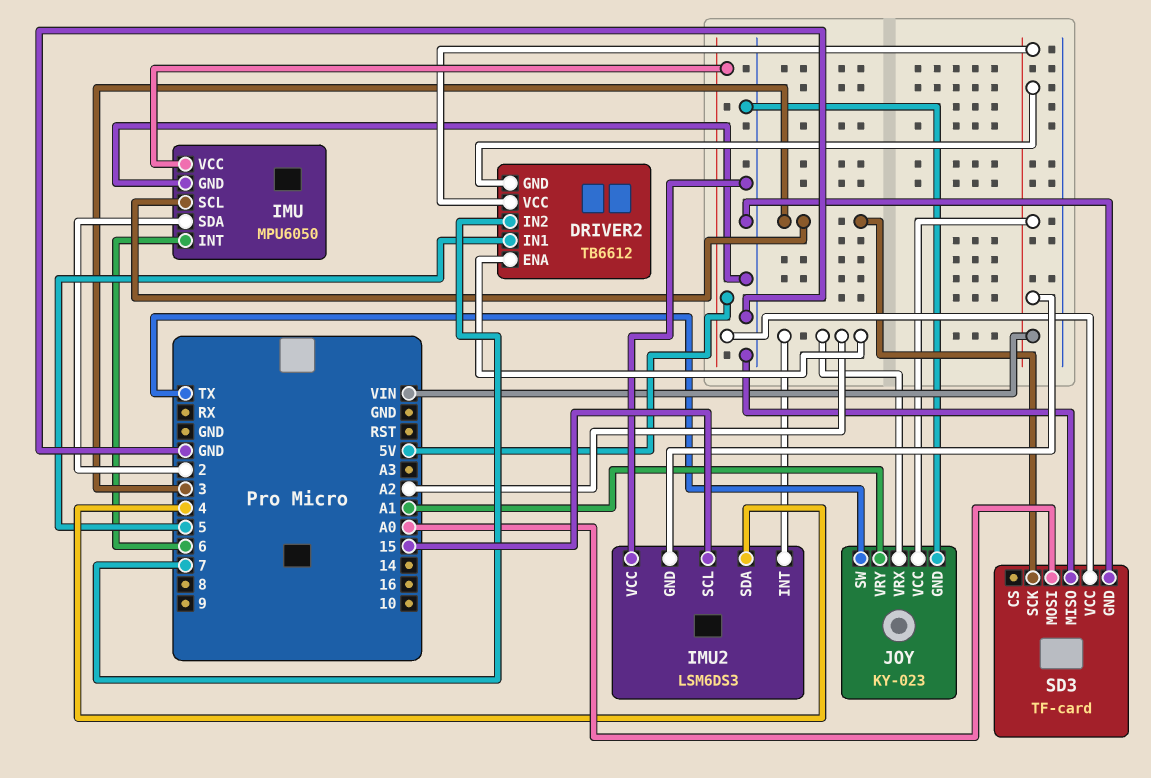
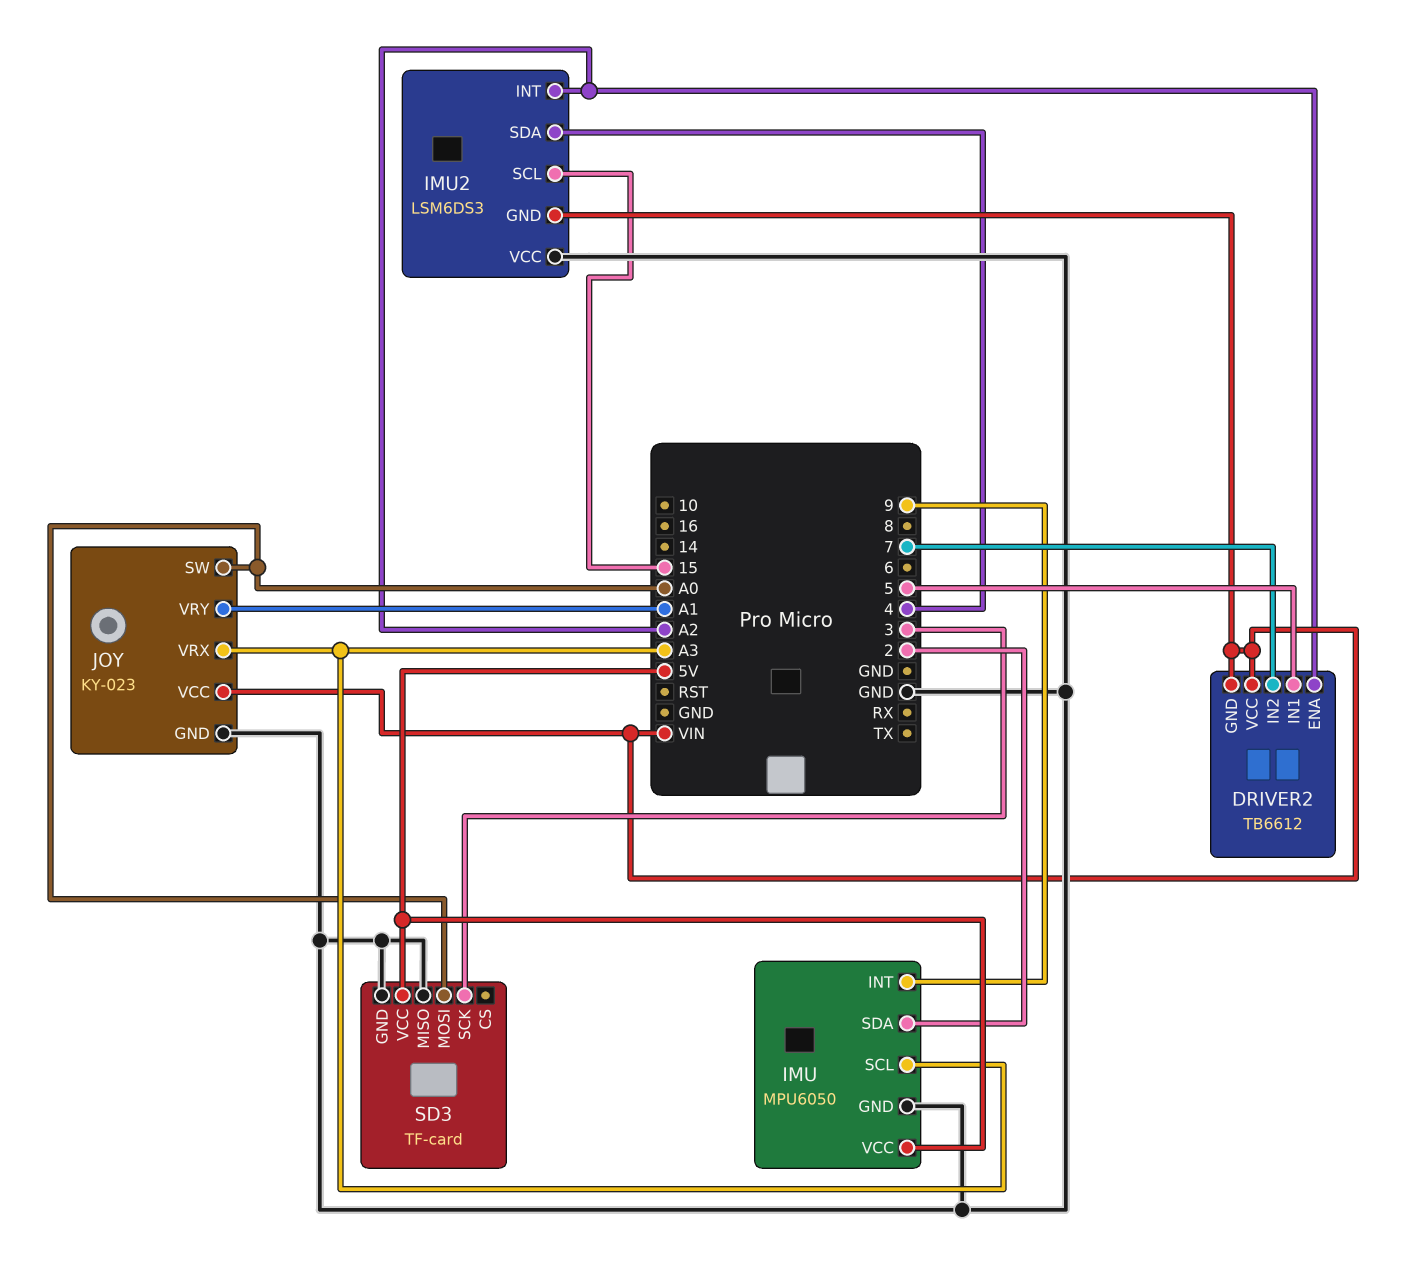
IMU pin INT: 6 -> 9
IMU pin SCL: 3 -> A3
JOY pin SW: TX -> A0
JOY pin VRX: A2 -> A3

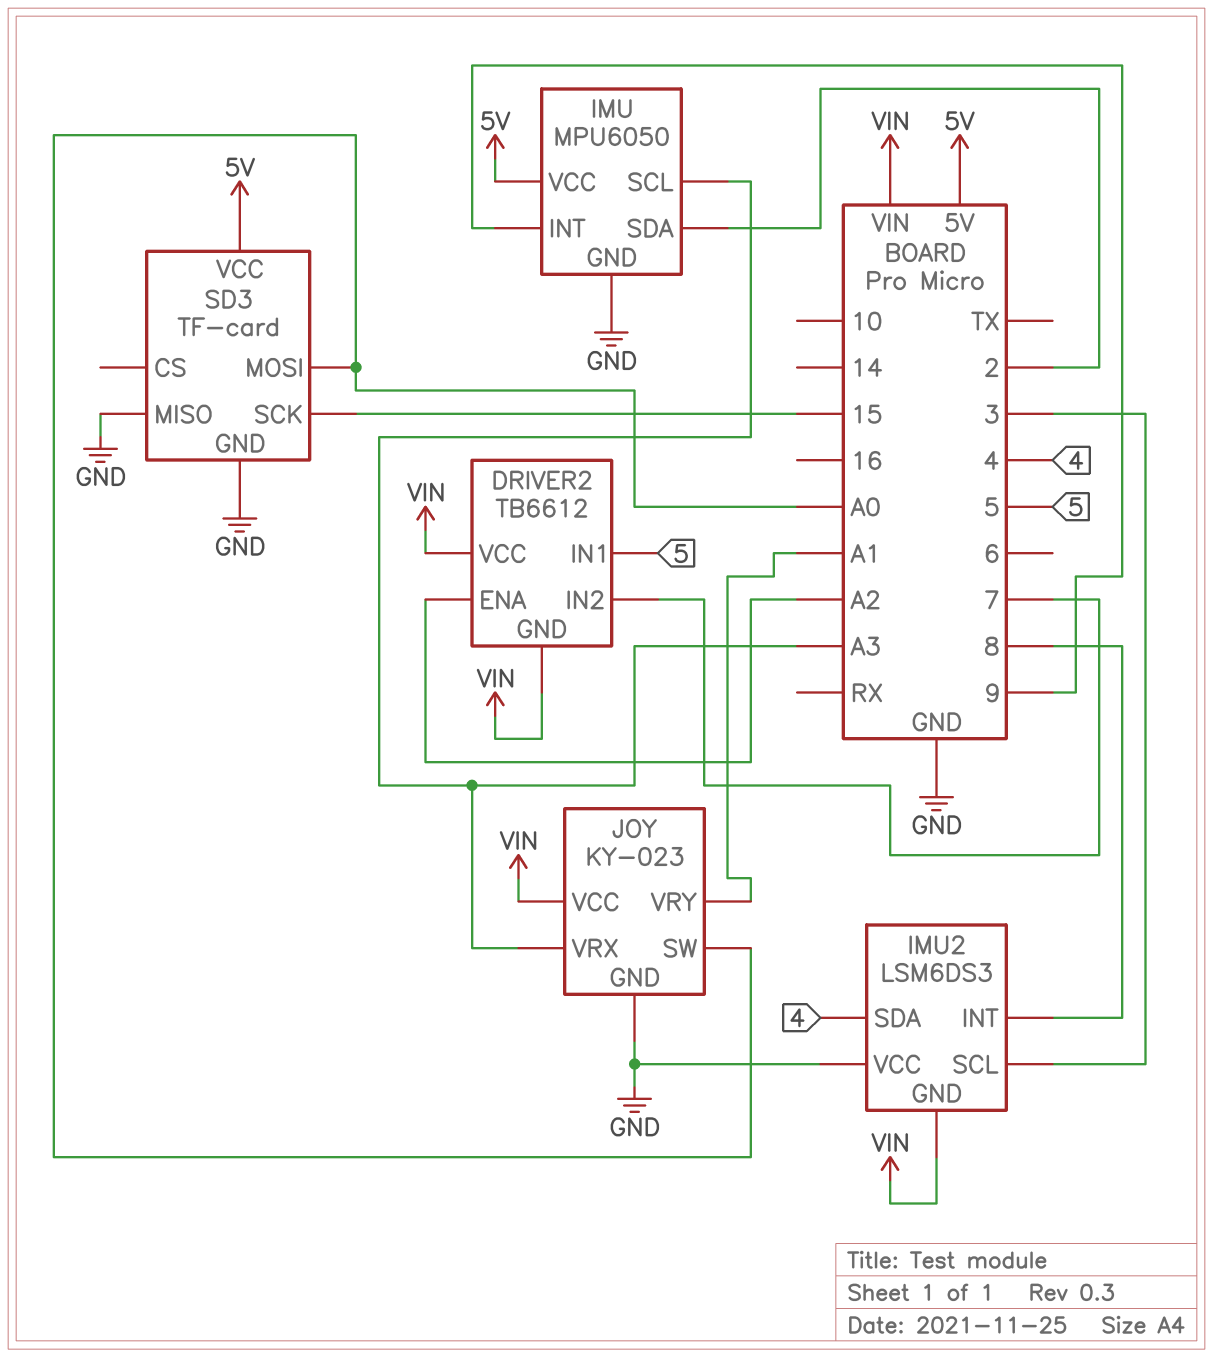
IMU2 pin INT: A2 -> 8
IMU2 pin SCL: 15 -> 3
SD3 pin SCK: 3 -> 15

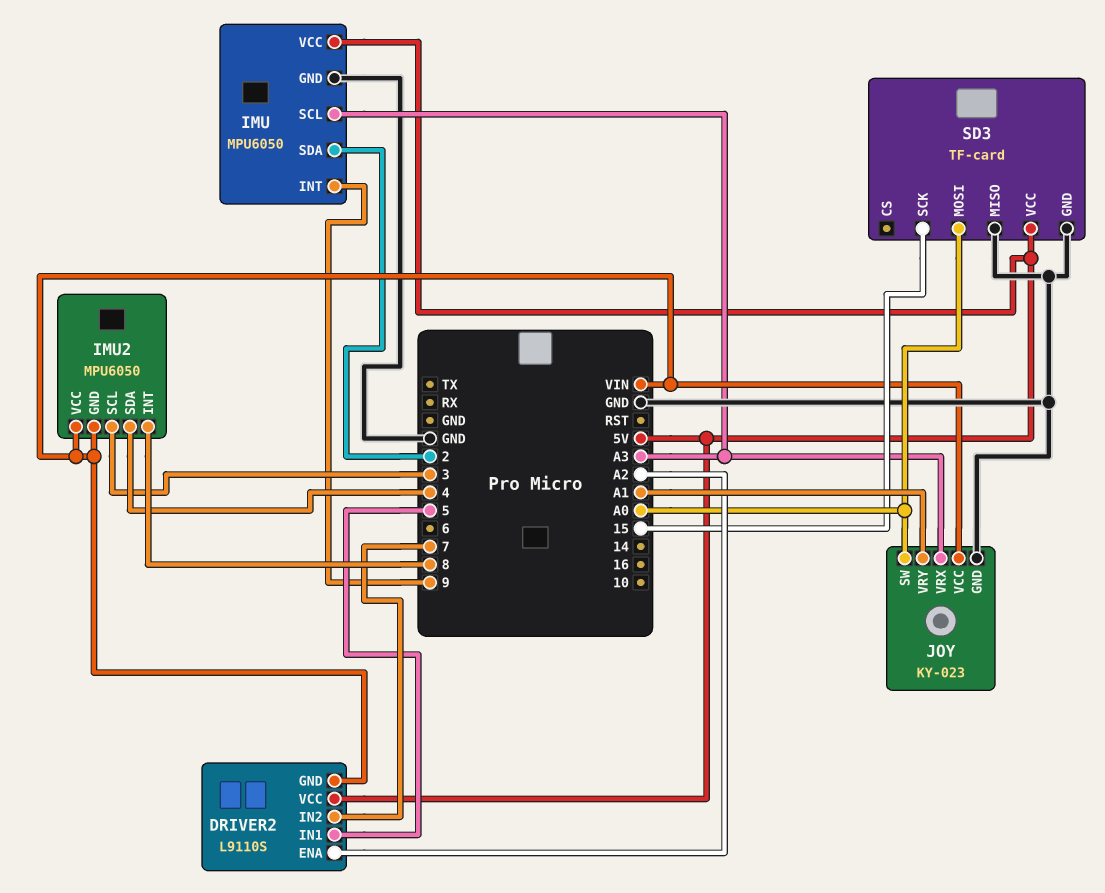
DRIVER2: TB6612 -> L9110S
DRIVER2 pin VCC: VIN -> 5V
IMU2: LSM6DS3 -> MPU6050
IMU2 pin VCC: GND -> VIN

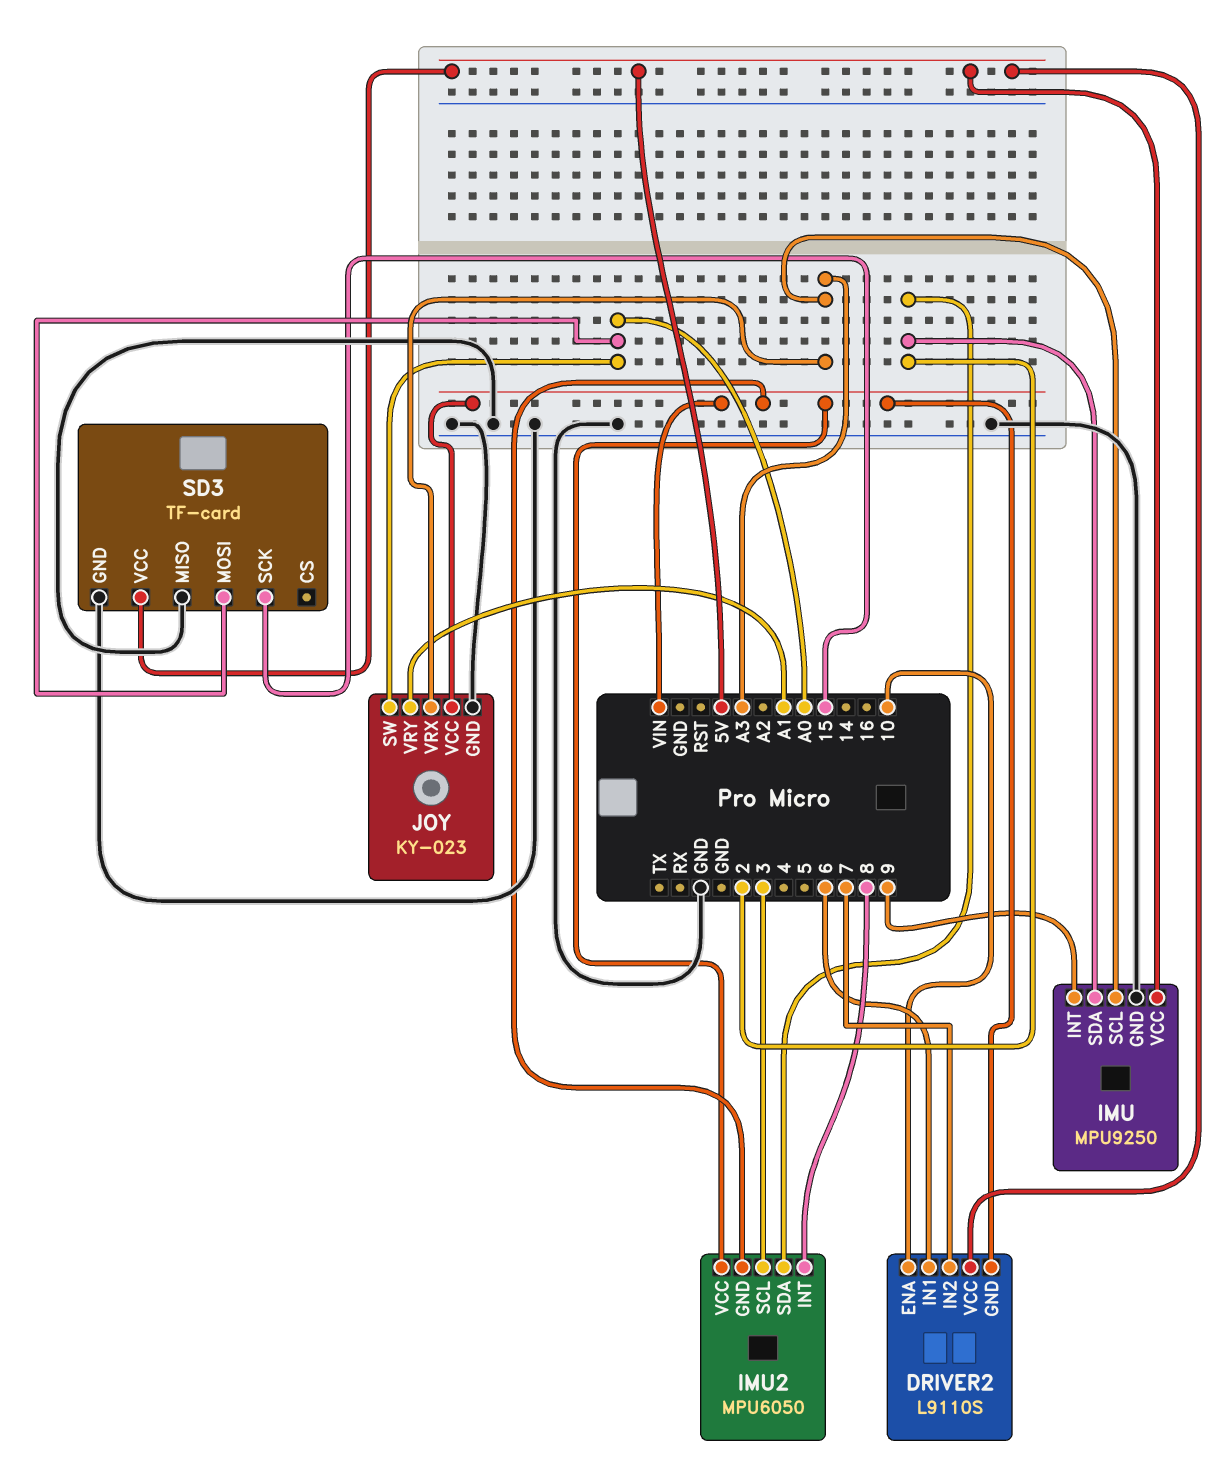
DRIVER2 pin ENA: A2 -> 10
DRIVER2 pin IN1: 5 -> 6
IMU: MPU6050 -> MPU9250
IMU2 pin SDA: 4 -> 2

